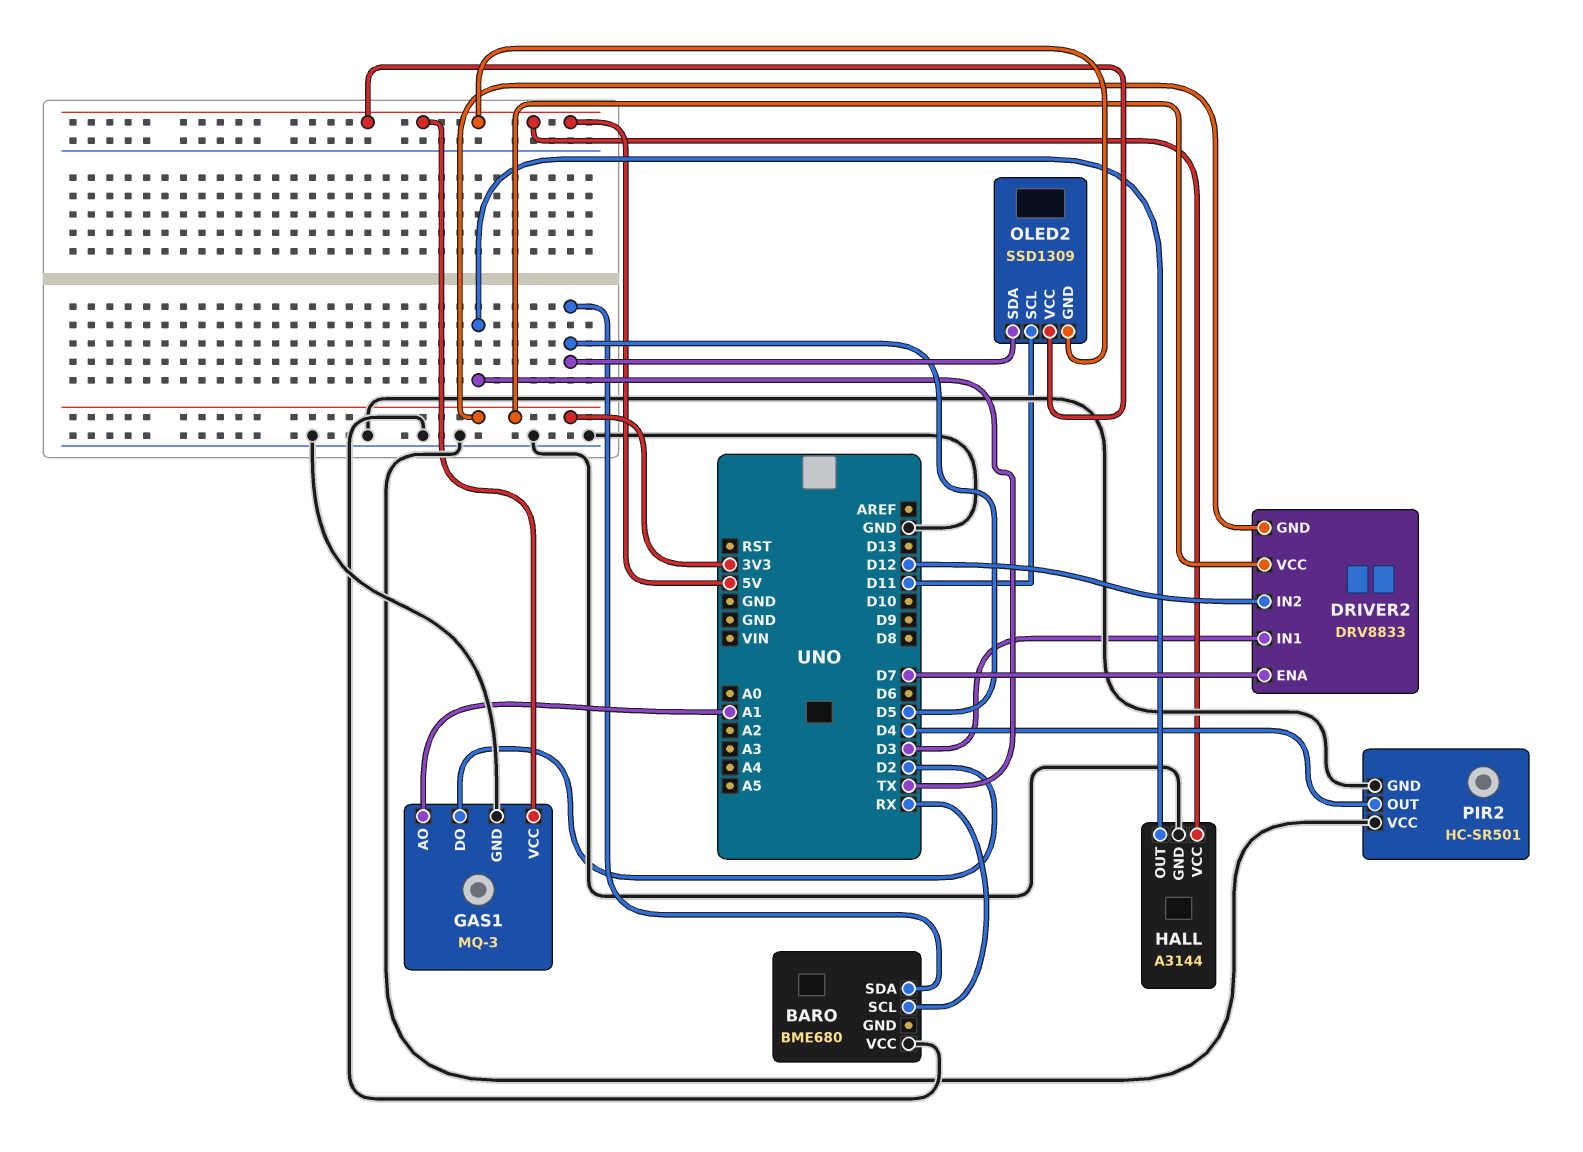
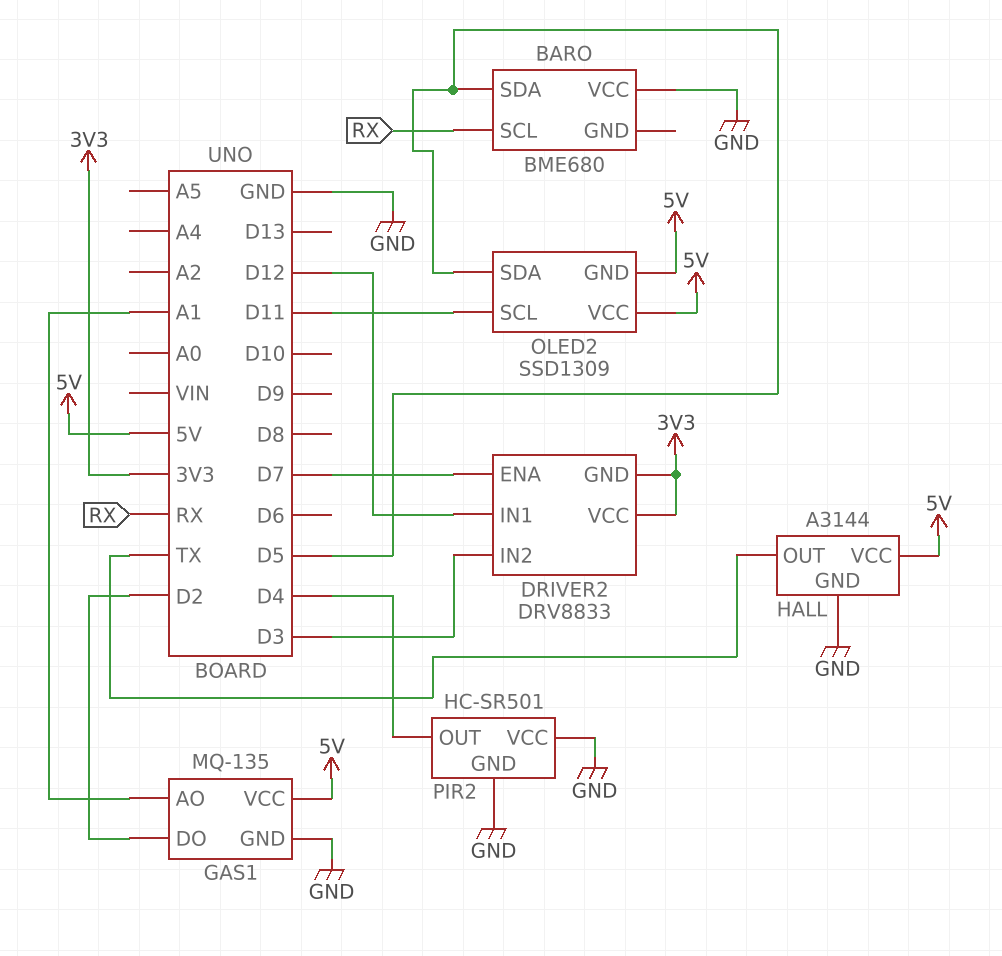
DRIVER2 pin IN1: D3 -> D12
DRIVER2 pin IN2: D12 -> D3
GAS1: MQ-3 -> MQ-135

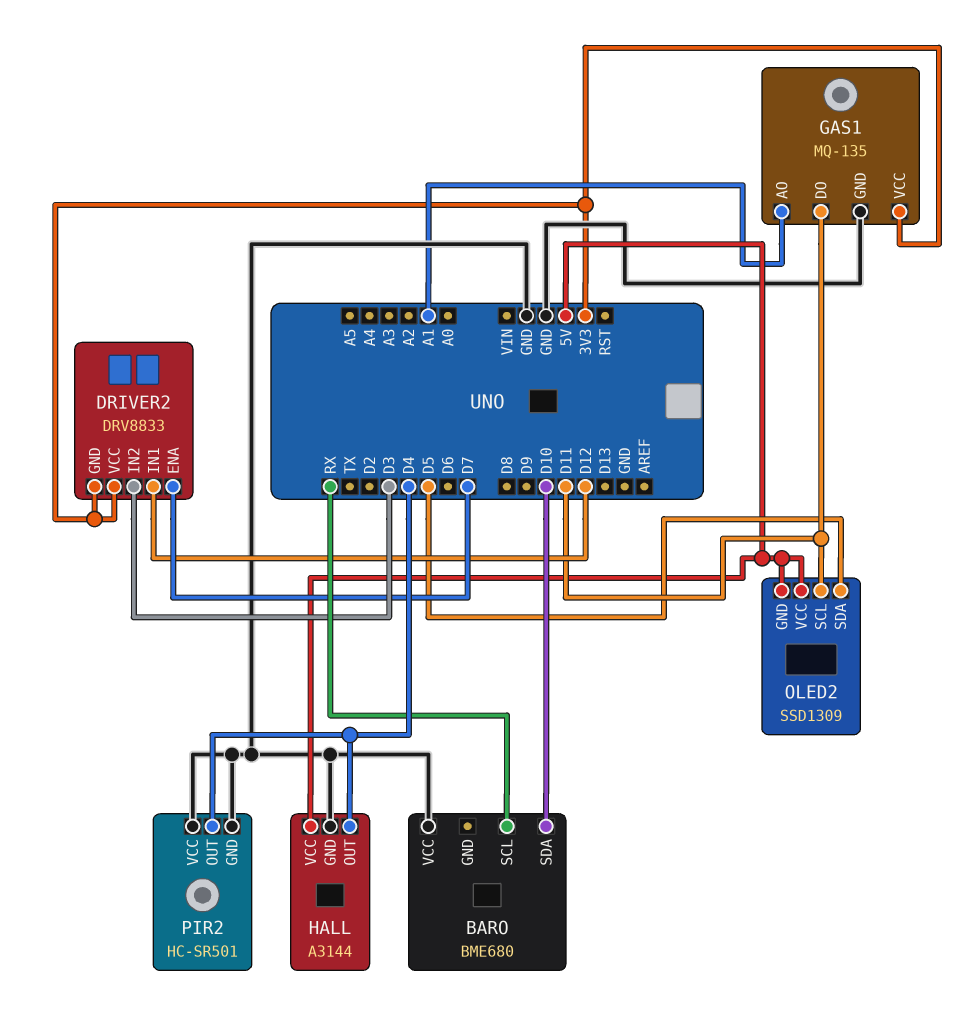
BARO pin SDA: D5 -> D10
GAS1 pin DO: D2 -> D11
GAS1 pin VCC: 5V -> 3V3
HALL pin OUT: TX -> D4

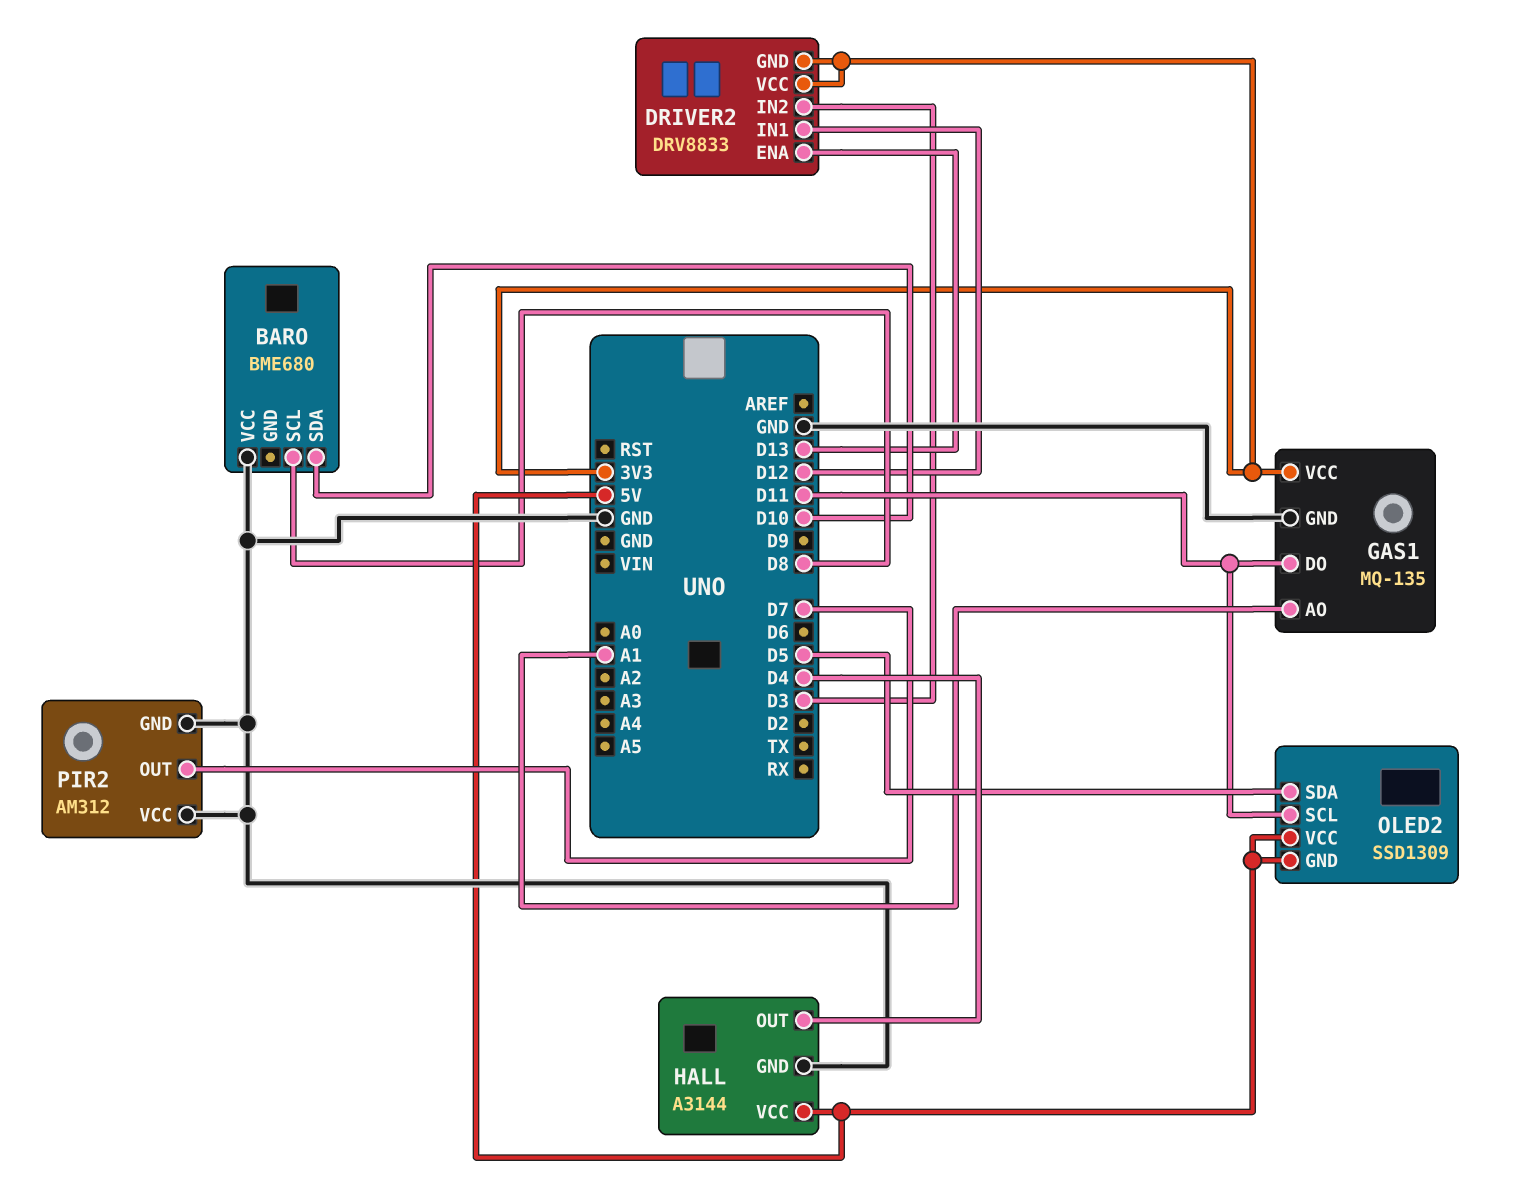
BARO pin SCL: RX -> D8
DRIVER2 pin ENA: D7 -> D13
PIR2: HC-SR501 -> AM312
PIR2 pin OUT: D4 -> D7

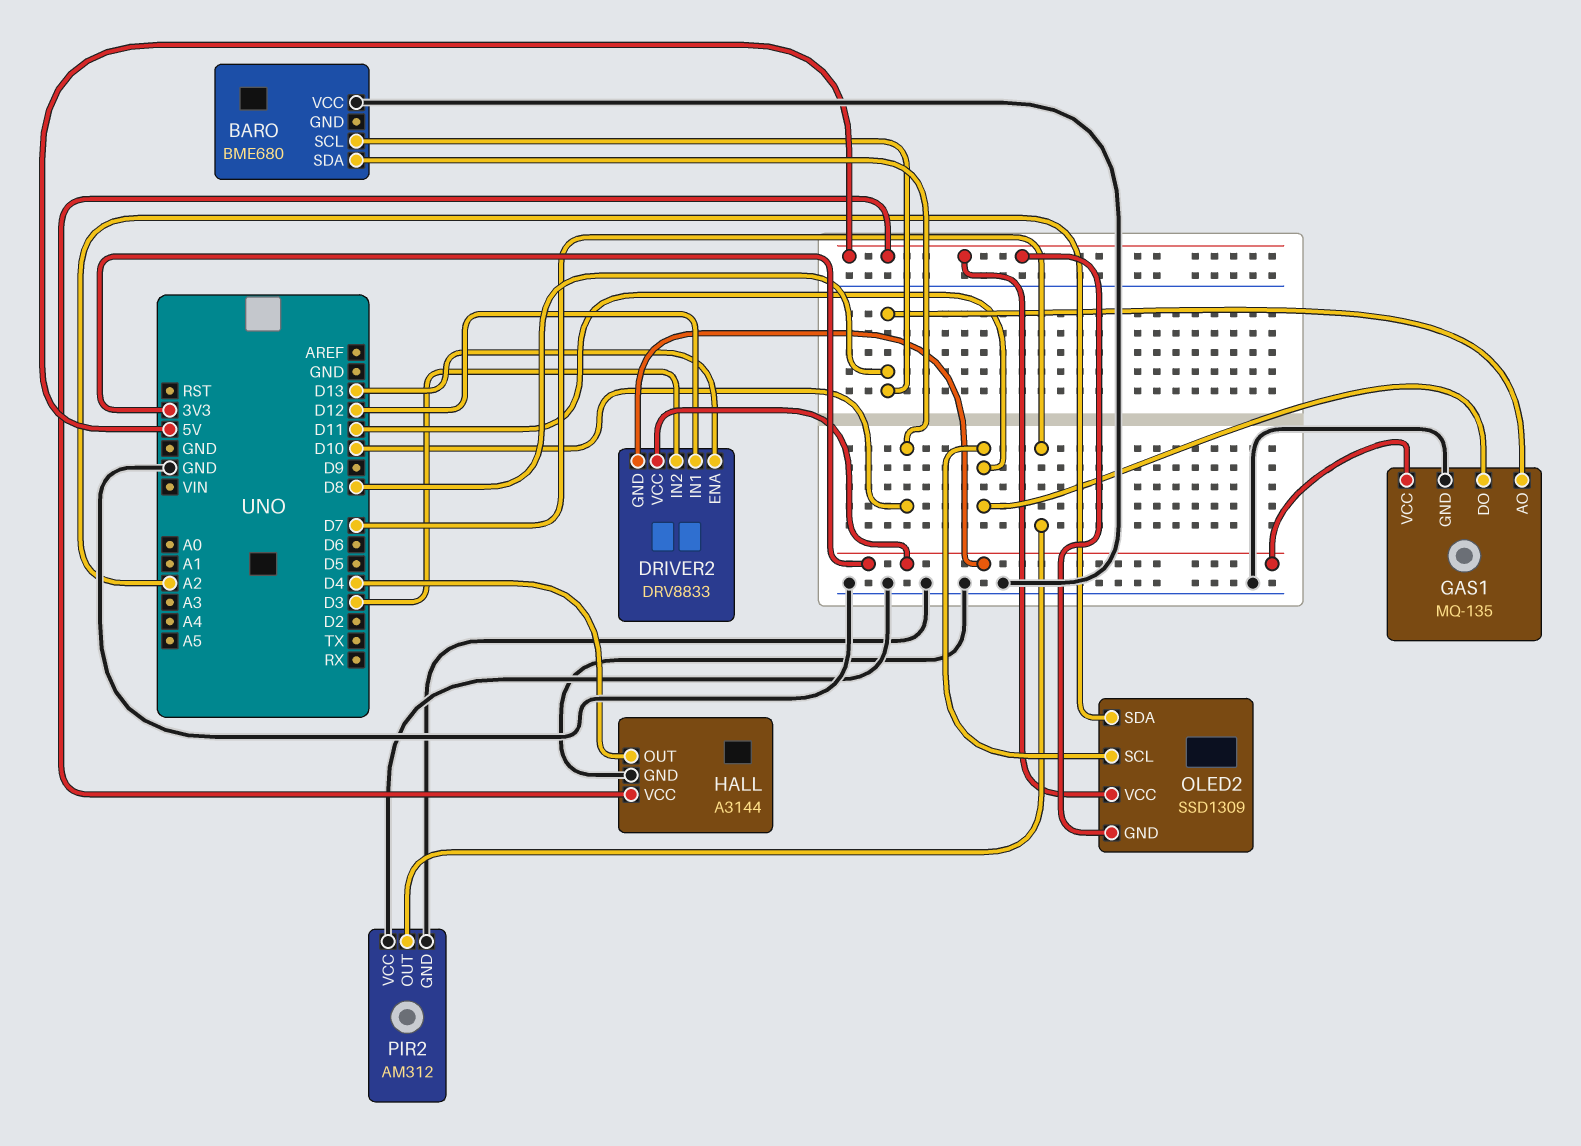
GAS1 pin AO: A1 -> D8
OLED2 pin SDA: D5 -> A2

